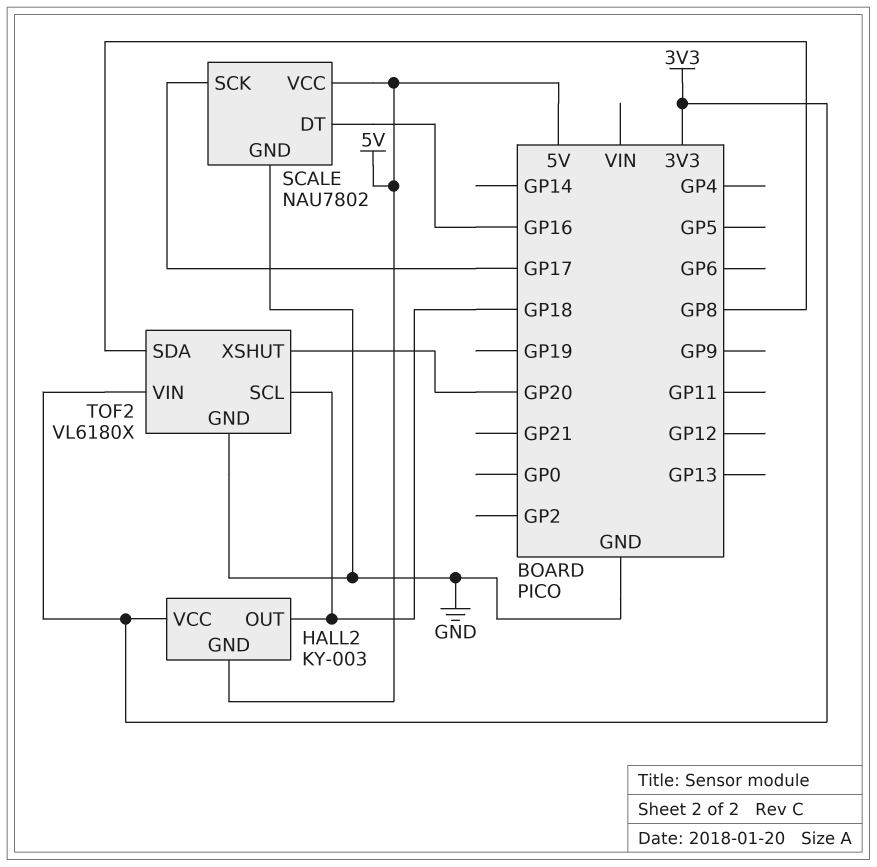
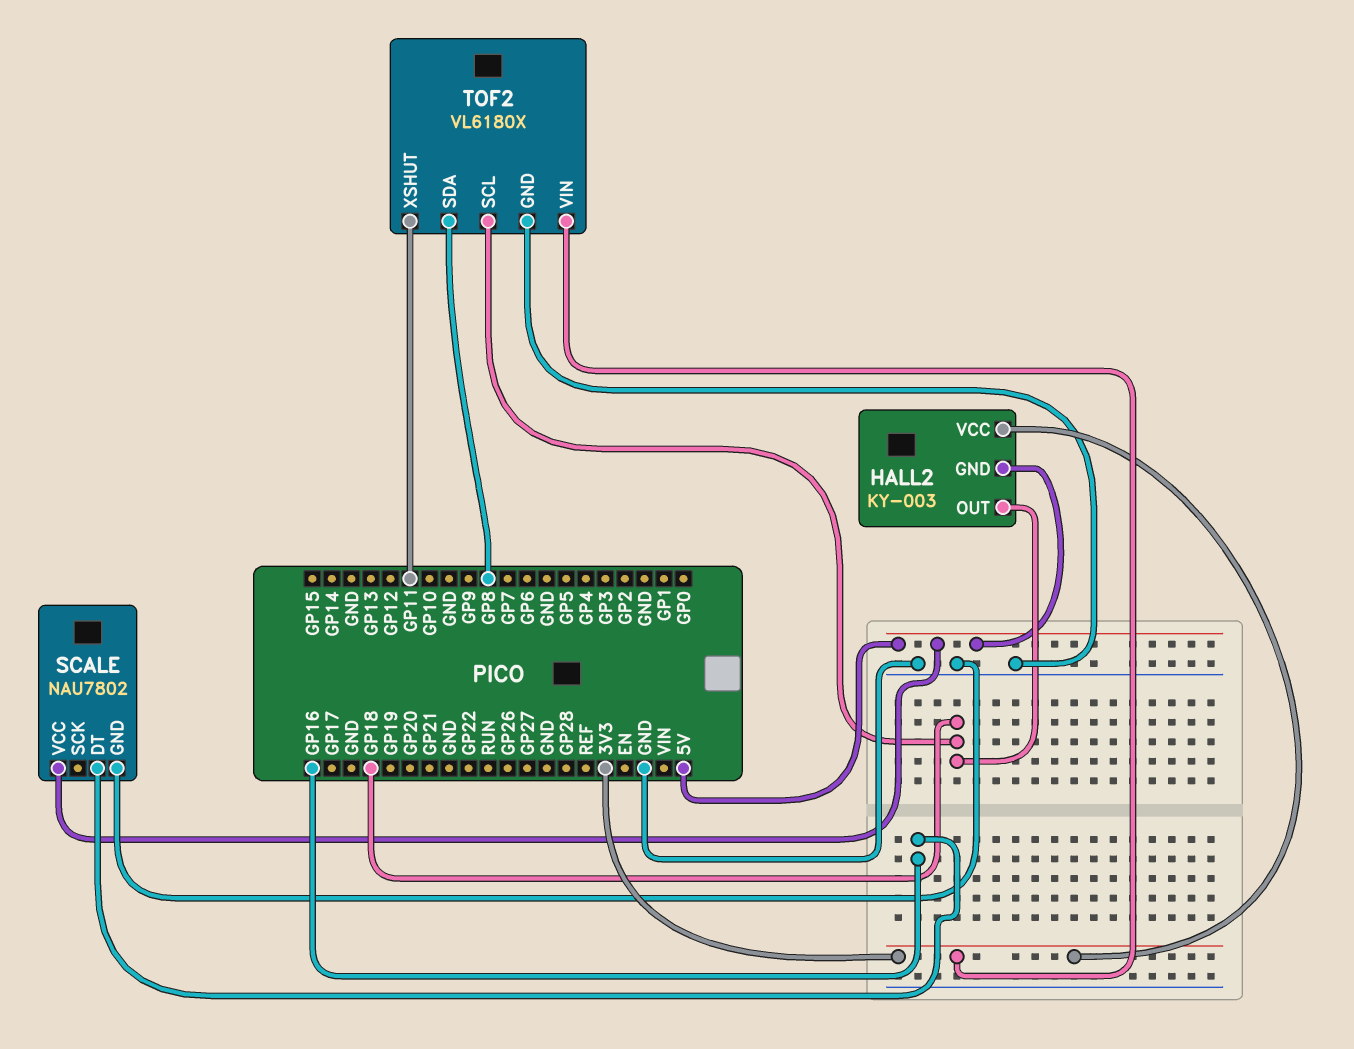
SCALE pin SCK: GP17 -> none
TOF2 pin XSHUT: GP20 -> GP11

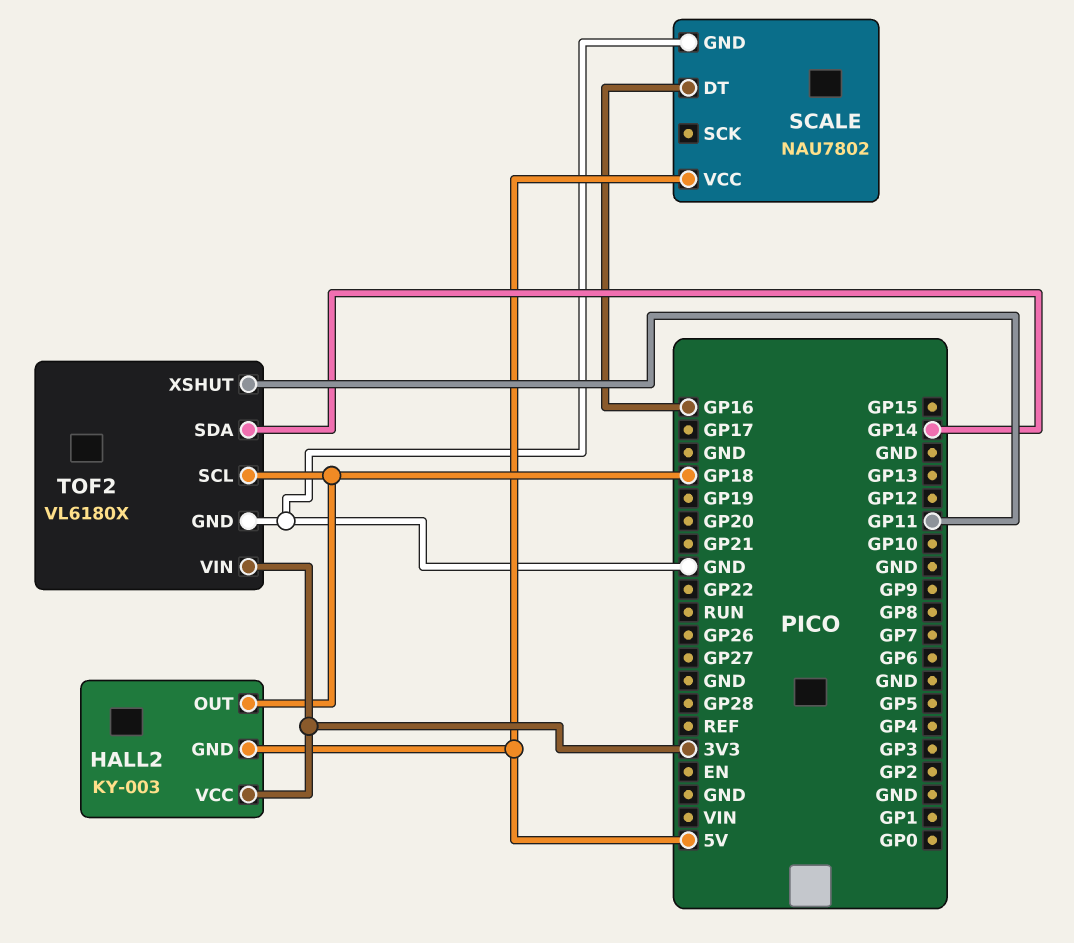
TOF2 pin SDA: GP8 -> GP14

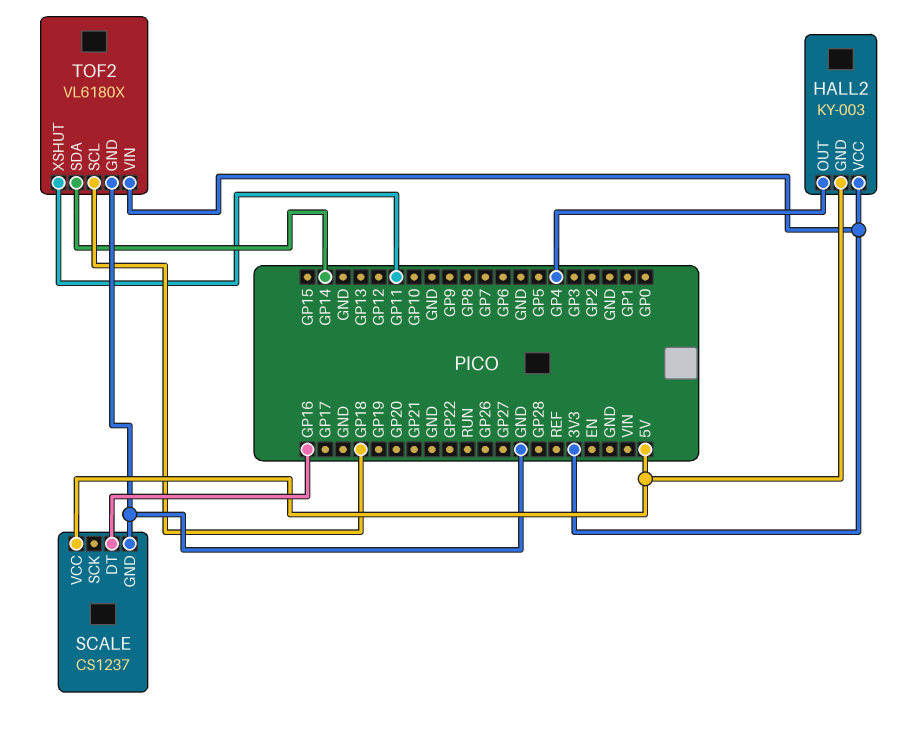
HALL2 pin OUT: GP18 -> GP4
SCALE: NAU7802 -> CS1237

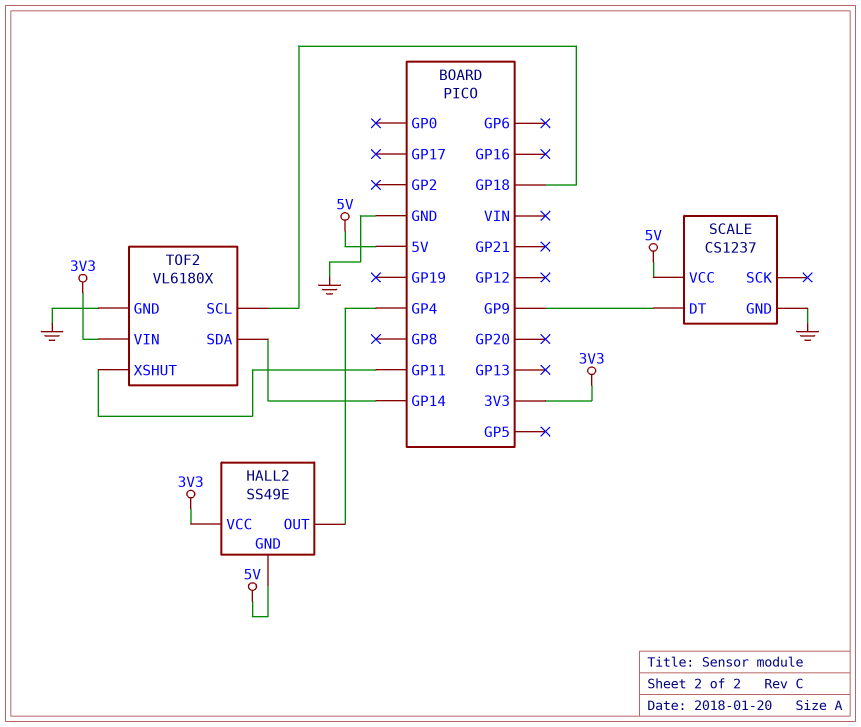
HALL2: KY-003 -> SS49E
SCALE pin DT: GP16 -> GP9

